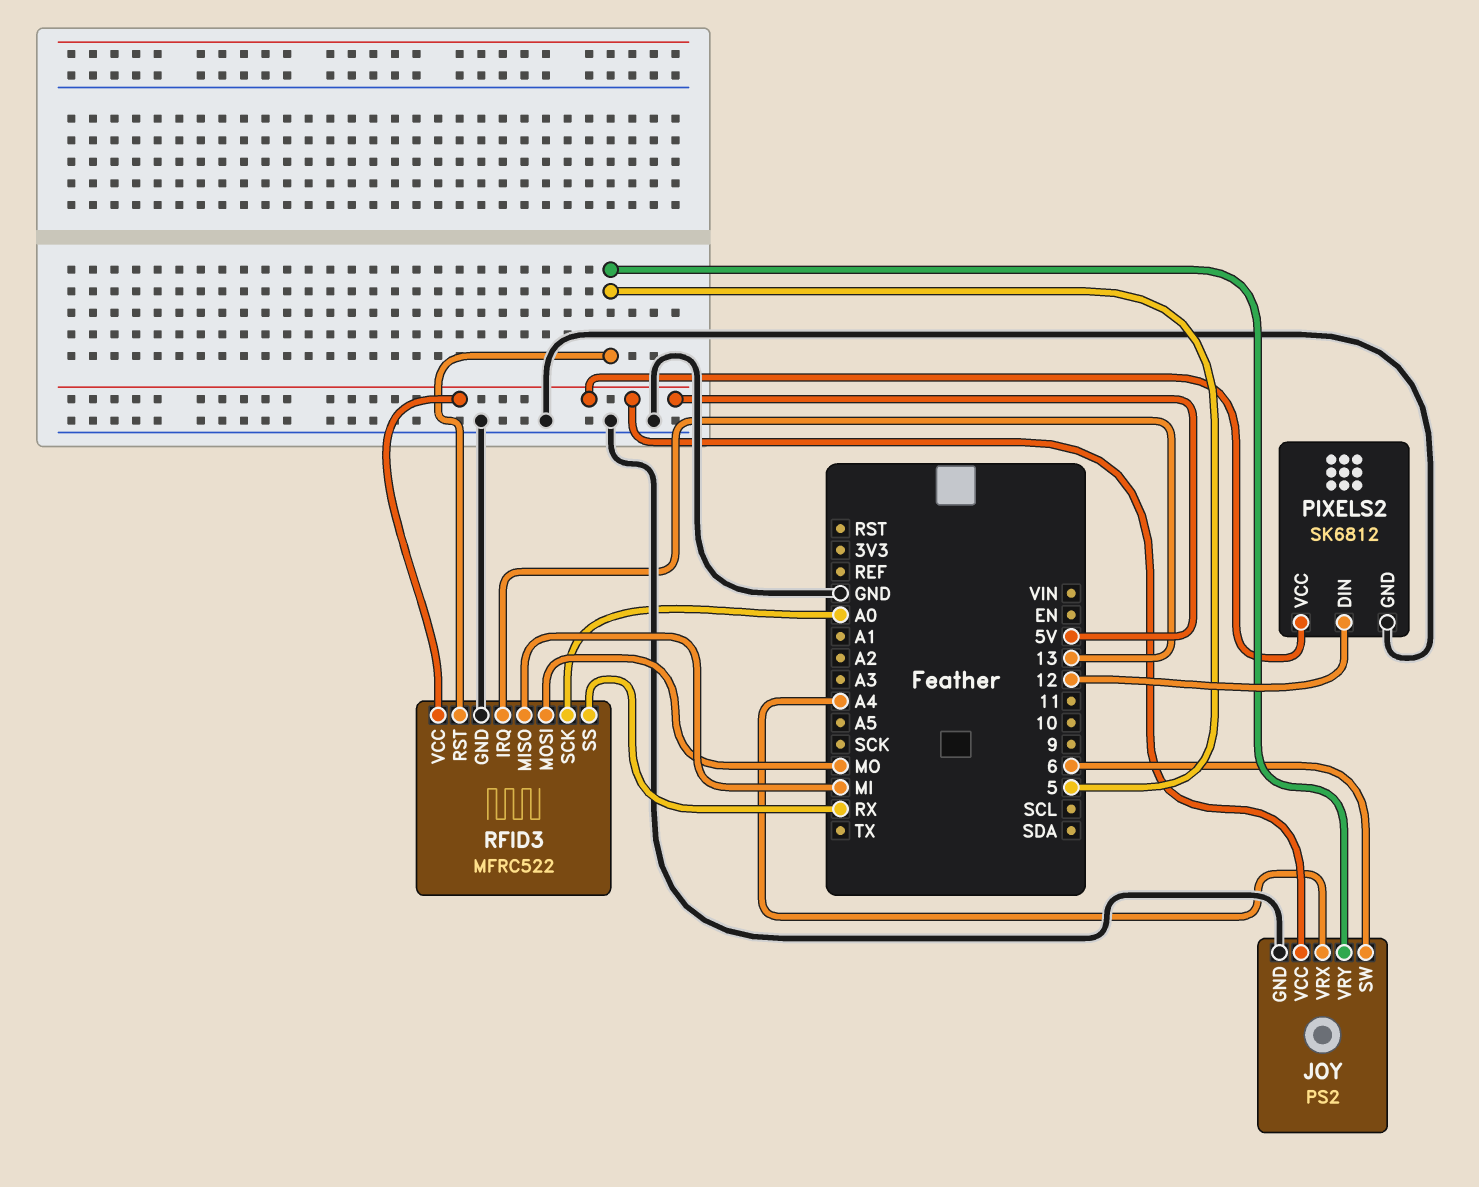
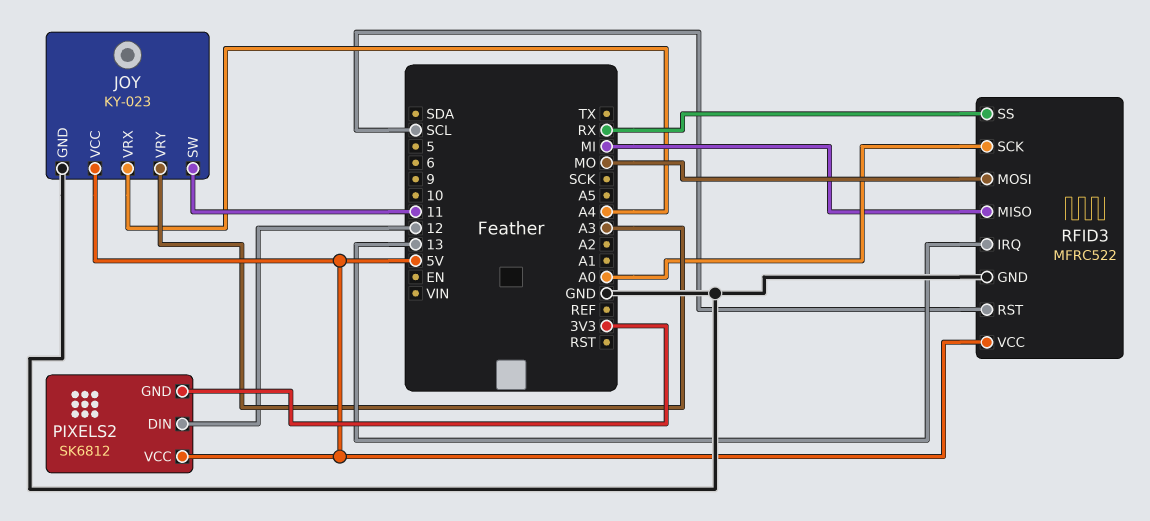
JOY: PS2 -> KY-023
JOY pin SW: 6 -> 11
JOY pin VRY: 5 -> A3
PIXELS2 pin GND: GND -> 3V3
RFID3 pin RST: 5 -> SCL

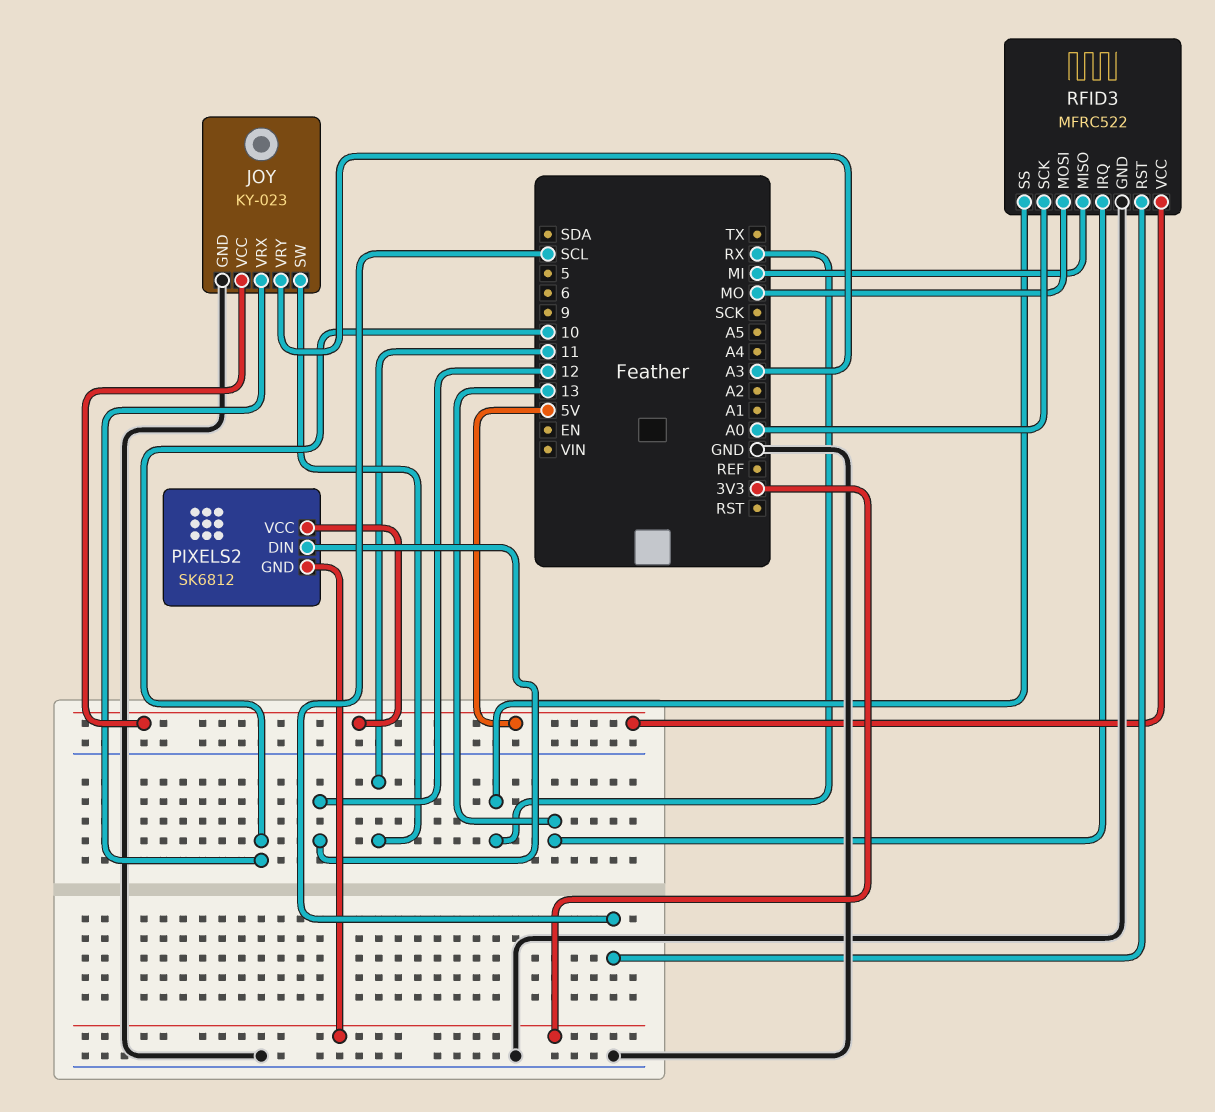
JOY pin VRX: A4 -> 10

